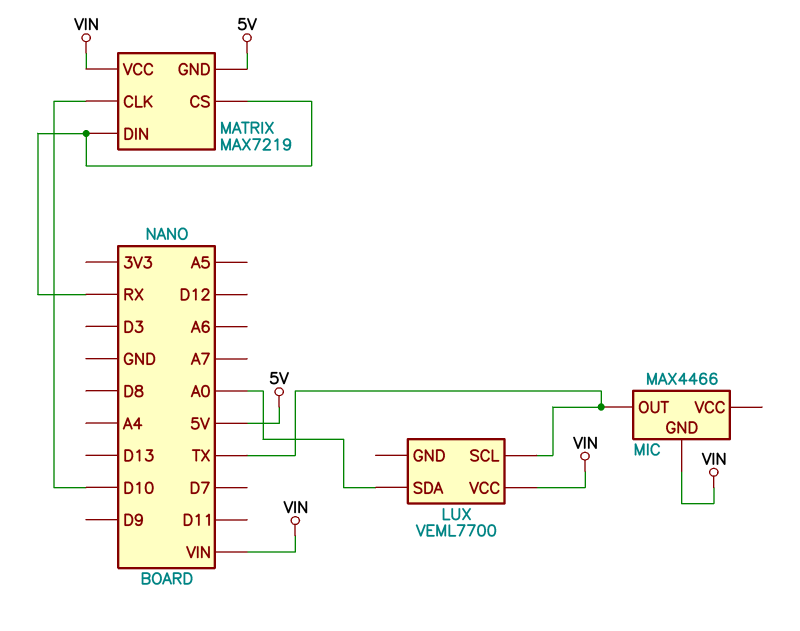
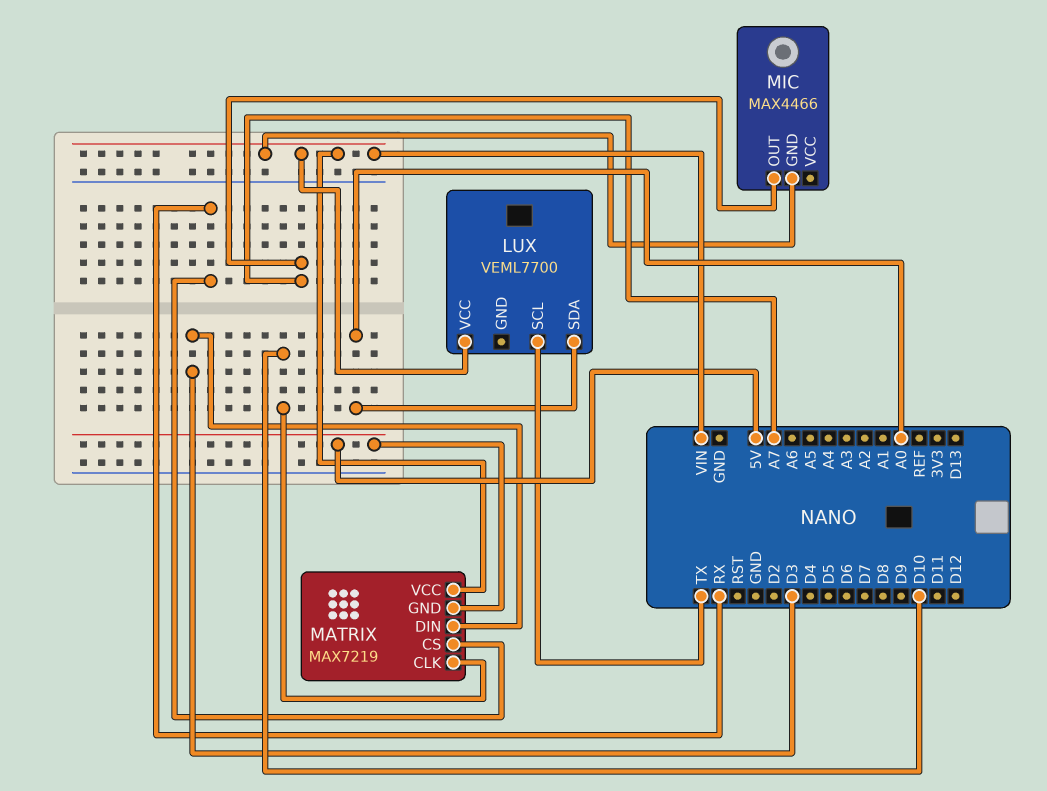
MATRIX pin DIN: RX -> D3
MIC pin OUT: TX -> A7

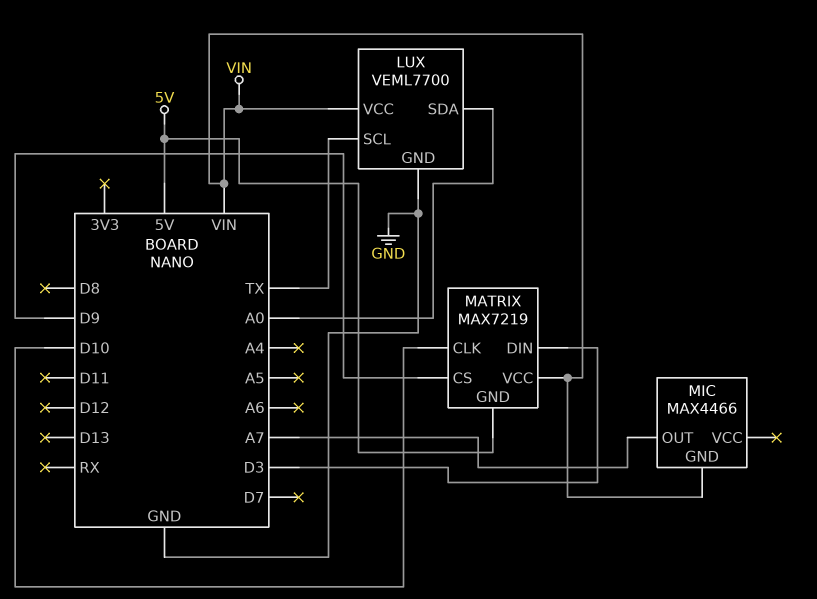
LUX pin GND: none -> GND
MATRIX pin CS: RX -> D9

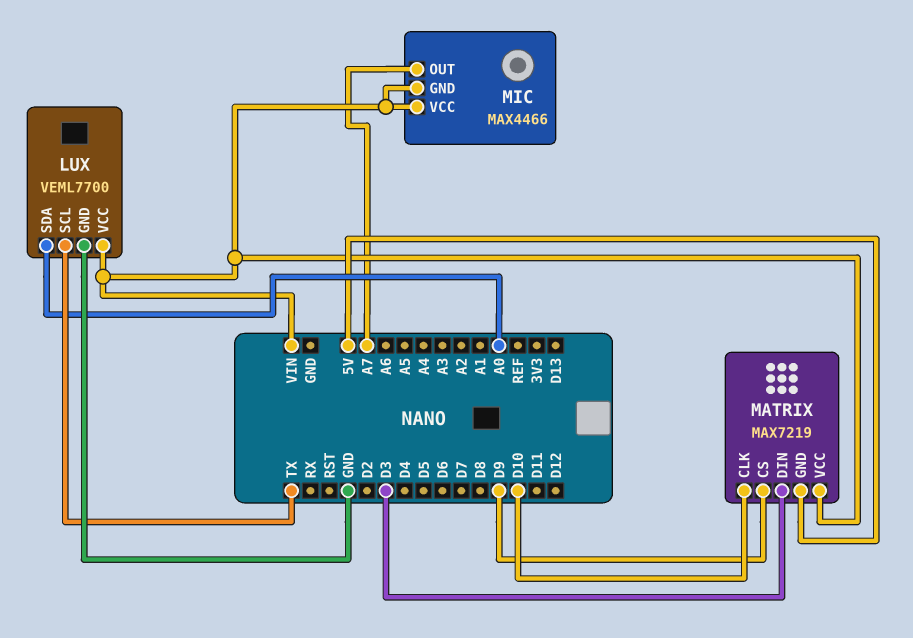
MIC pin VCC: none -> VIN

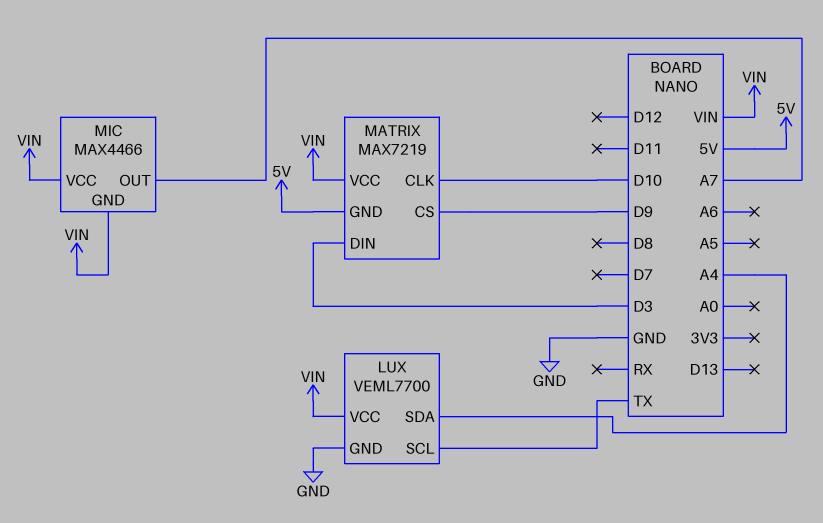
LUX pin SDA: A0 -> A4

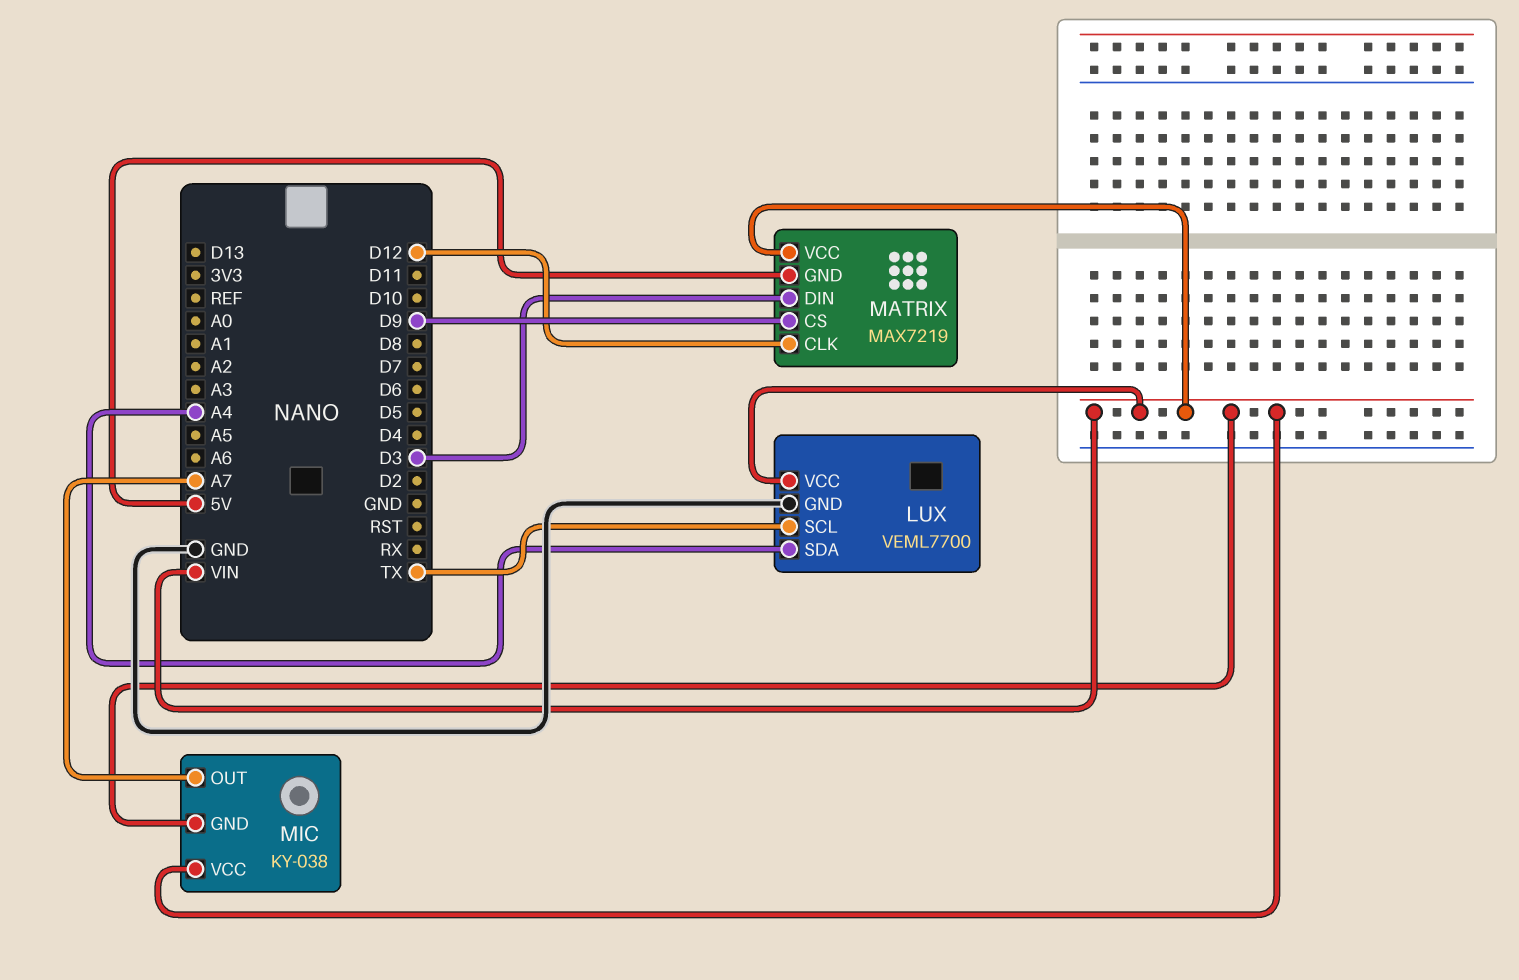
MATRIX pin CLK: D10 -> D12
MIC: MAX4466 -> KY-038

